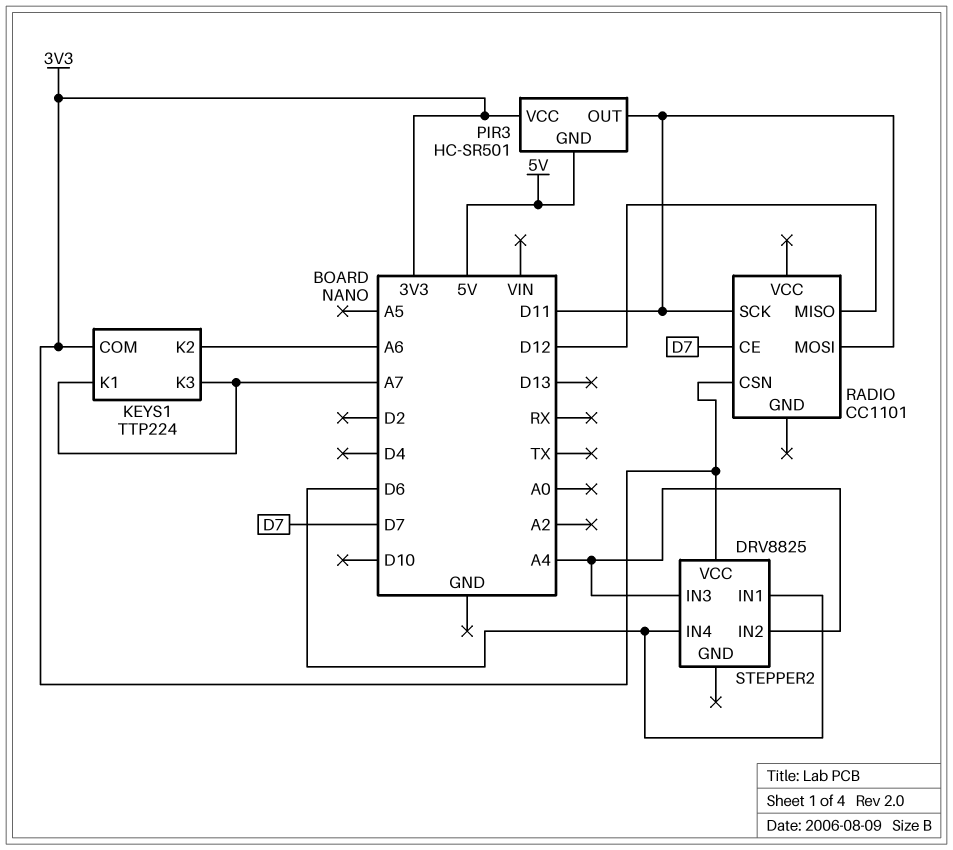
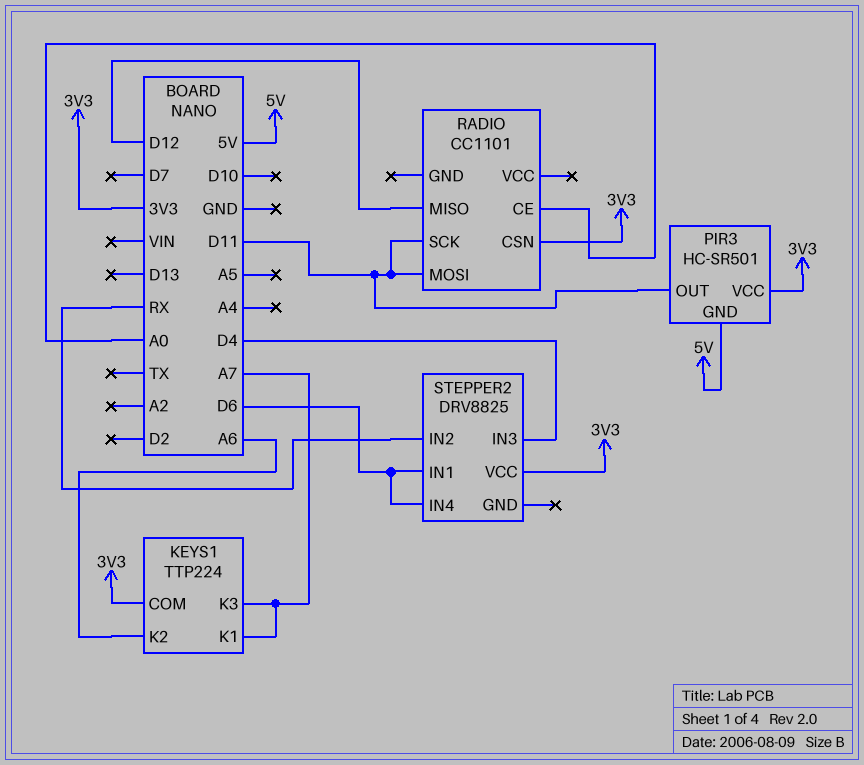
RADIO pin CE: D7 -> A0
STEPPER2 pin IN2: A4 -> RX
STEPPER2 pin IN3: A4 -> D4

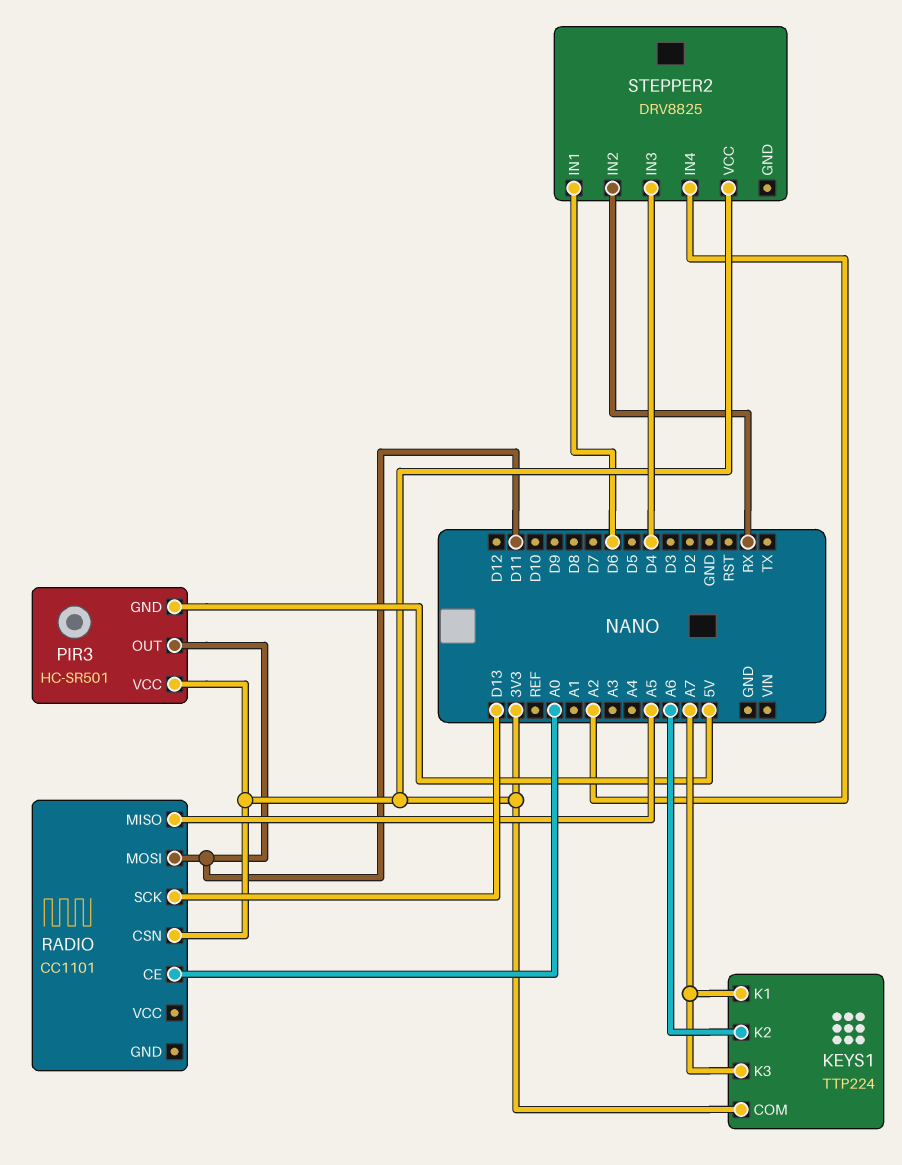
RADIO pin MISO: D12 -> A5
RADIO pin SCK: D11 -> D13
STEPPER2 pin IN4: D6 -> A2

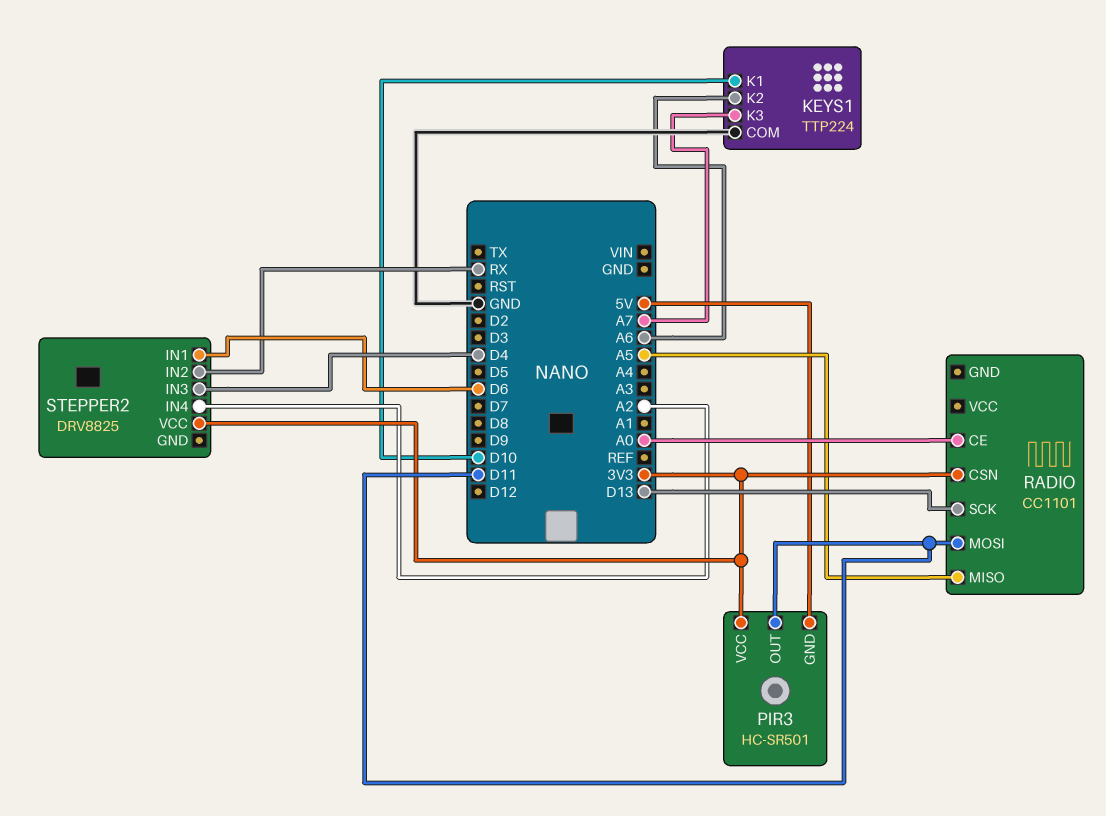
KEYS1 pin COM: 3V3 -> GND
KEYS1 pin K1: A7 -> D10

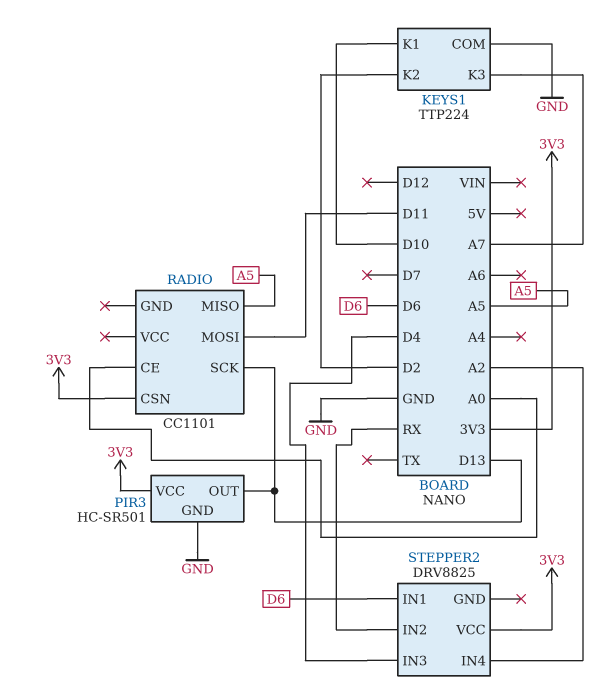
KEYS1 pin K2: A6 -> D2
PIR3 pin GND: 5V -> GND
PIR3 pin OUT: D11 -> D13

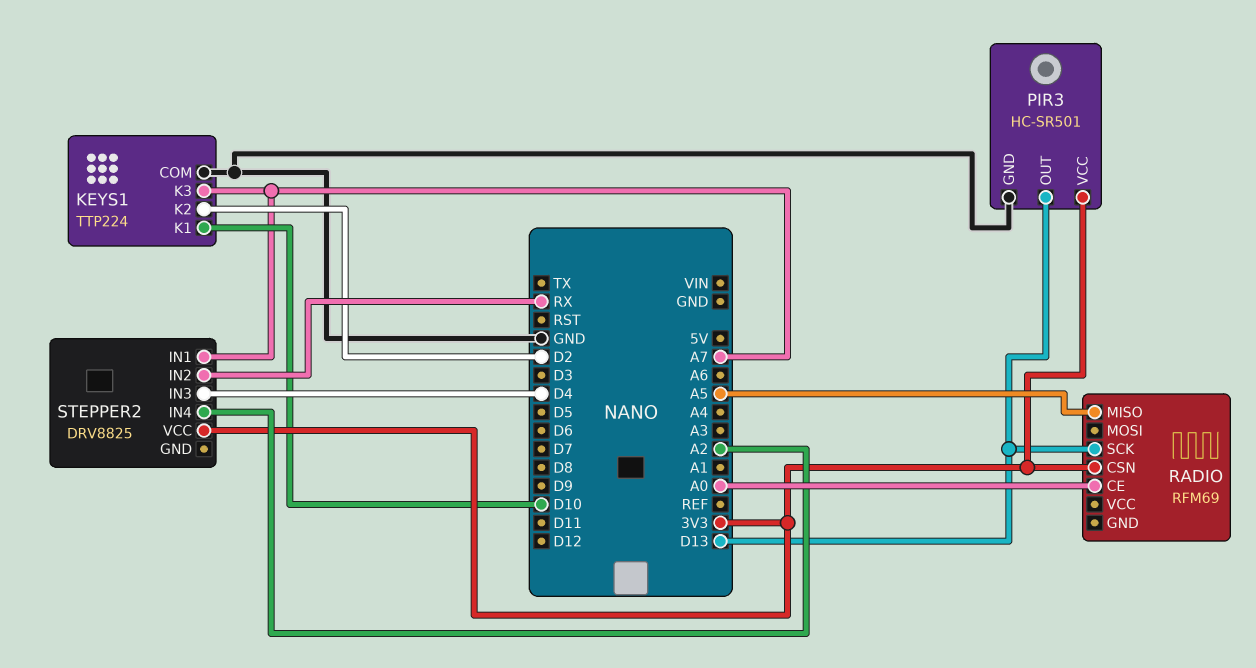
RADIO: CC1101 -> RFM69
RADIO pin MOSI: D11 -> none
STEPPER2 pin IN1: D6 -> A7

